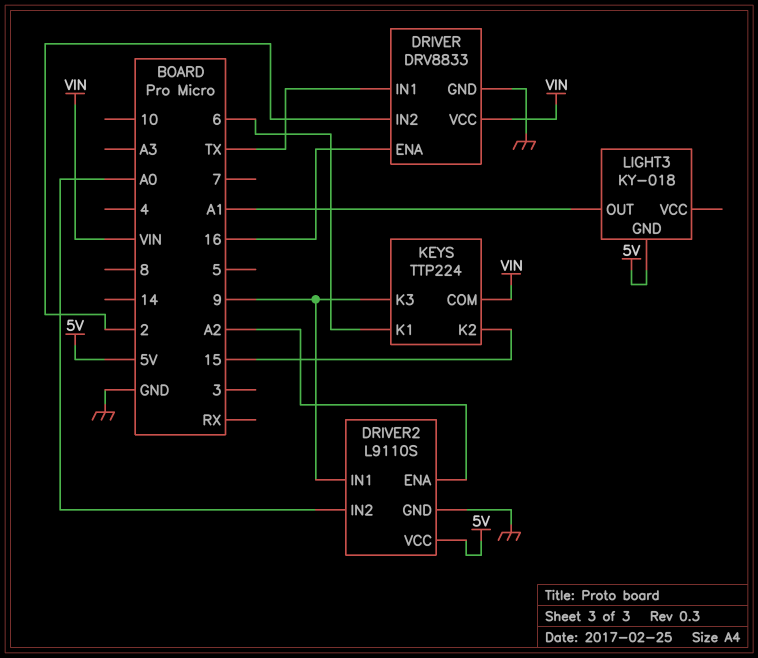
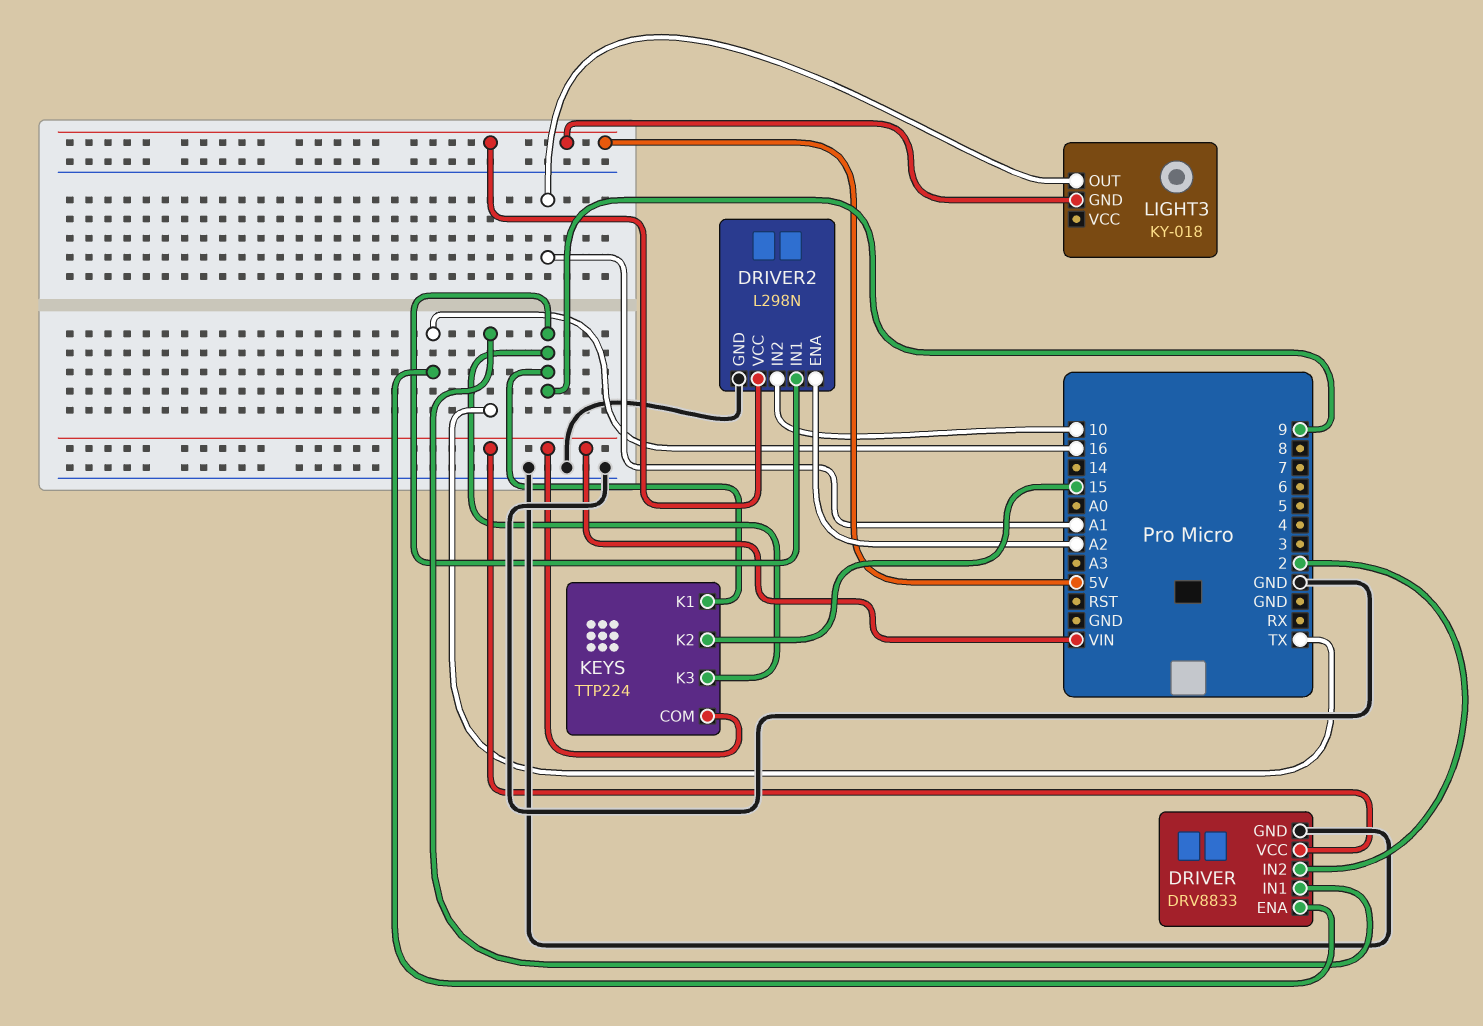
DRIVER2: L9110S -> L298N
DRIVER2 pin IN2: A0 -> 10
KEYS pin K1: 6 -> 9

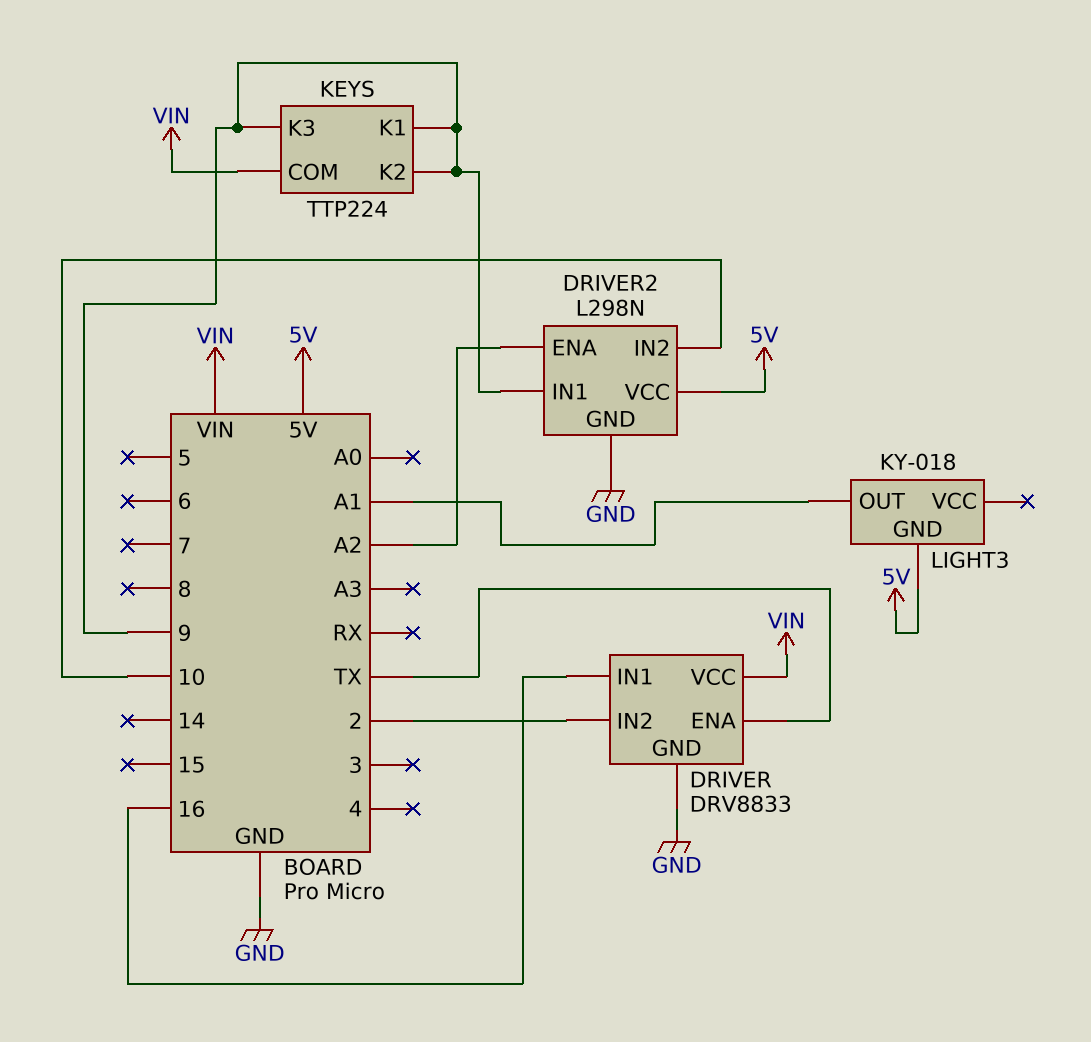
DRIVER pin ENA: 16 -> TX
DRIVER pin IN1: TX -> 16
KEYS pin K2: 15 -> 9

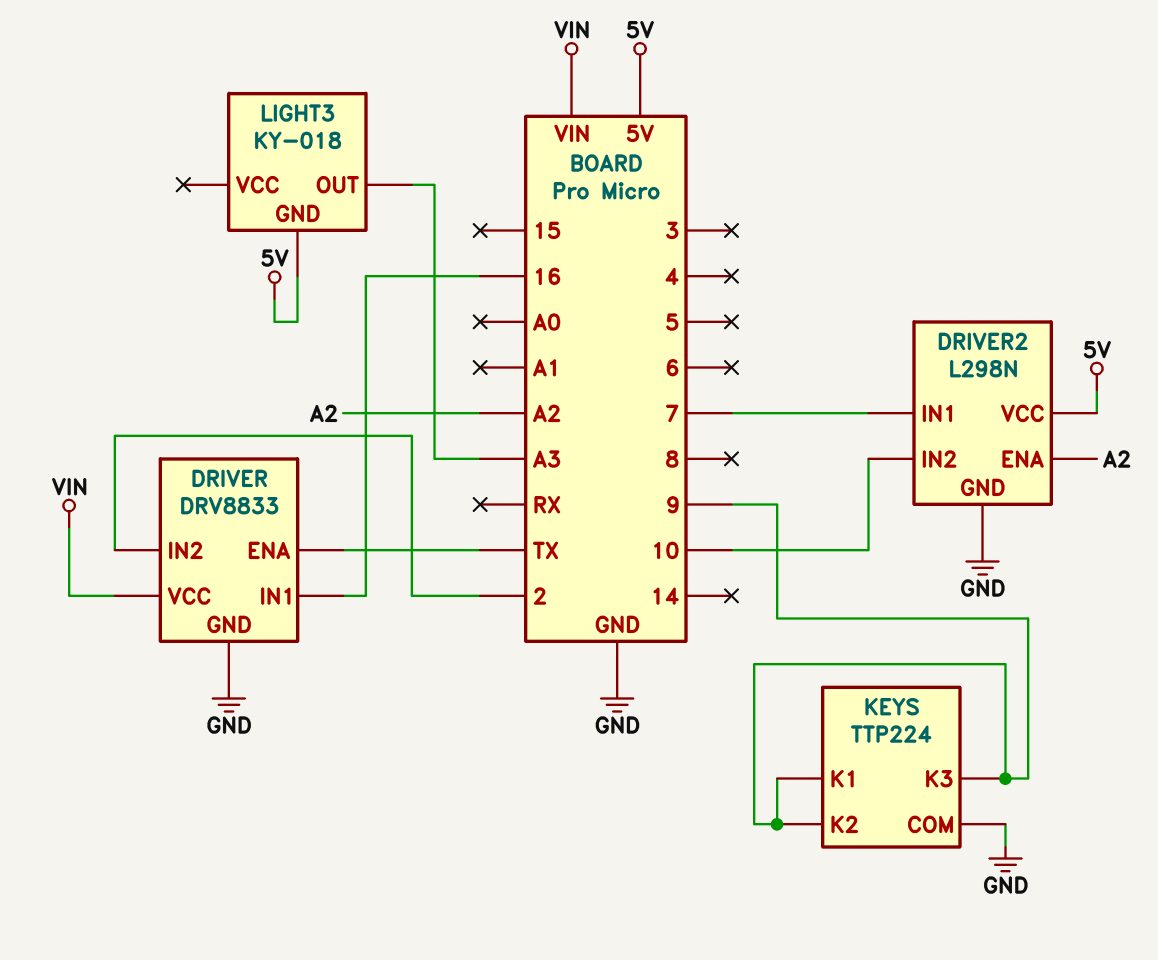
DRIVER2 pin IN1: 9 -> 7
KEYS pin COM: VIN -> GND
LIGHT3 pin OUT: A1 -> A3

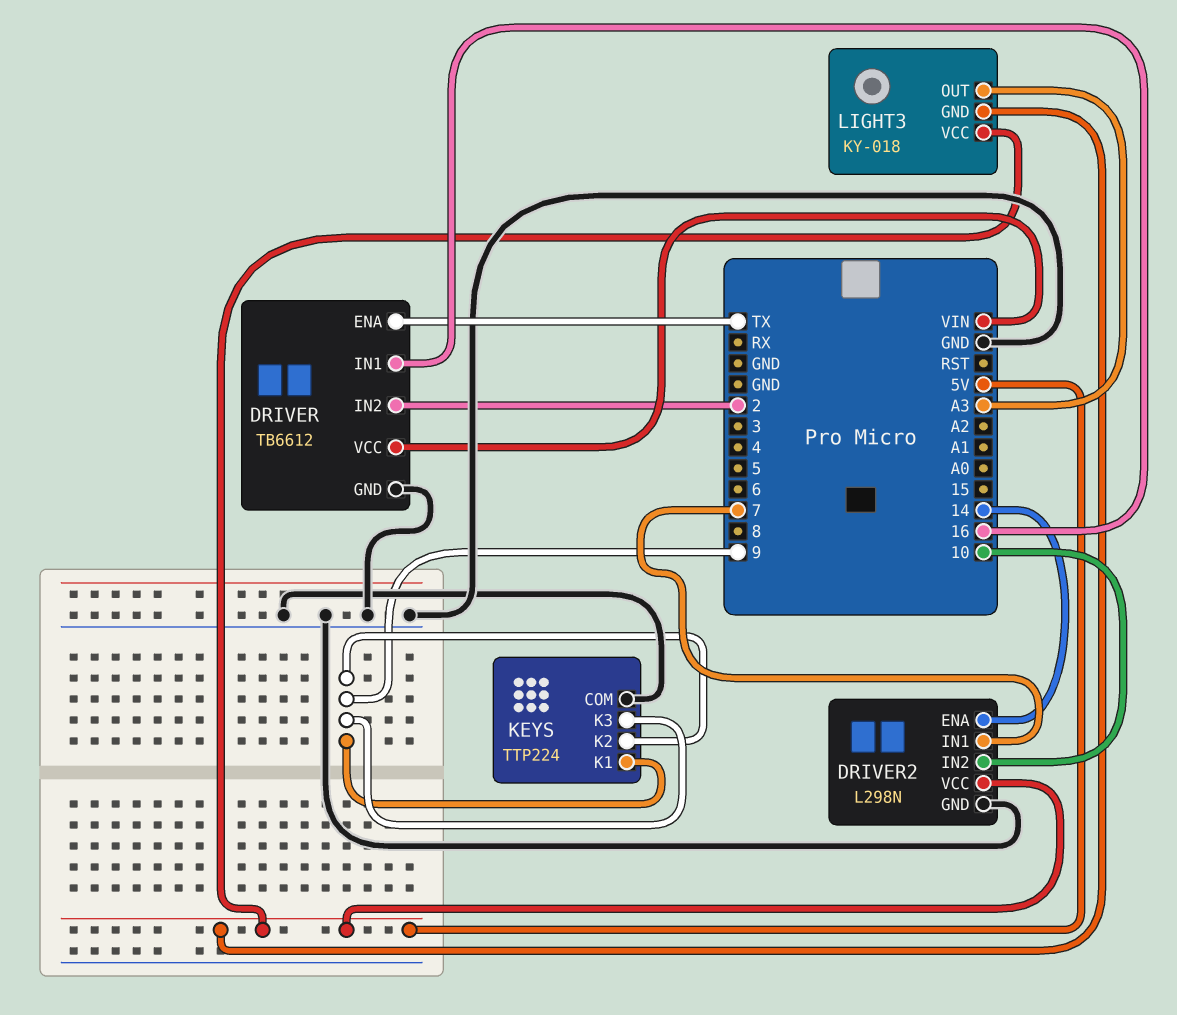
DRIVER: DRV8833 -> TB6612
DRIVER2 pin ENA: A2 -> 14
LIGHT3 pin VCC: none -> 5V

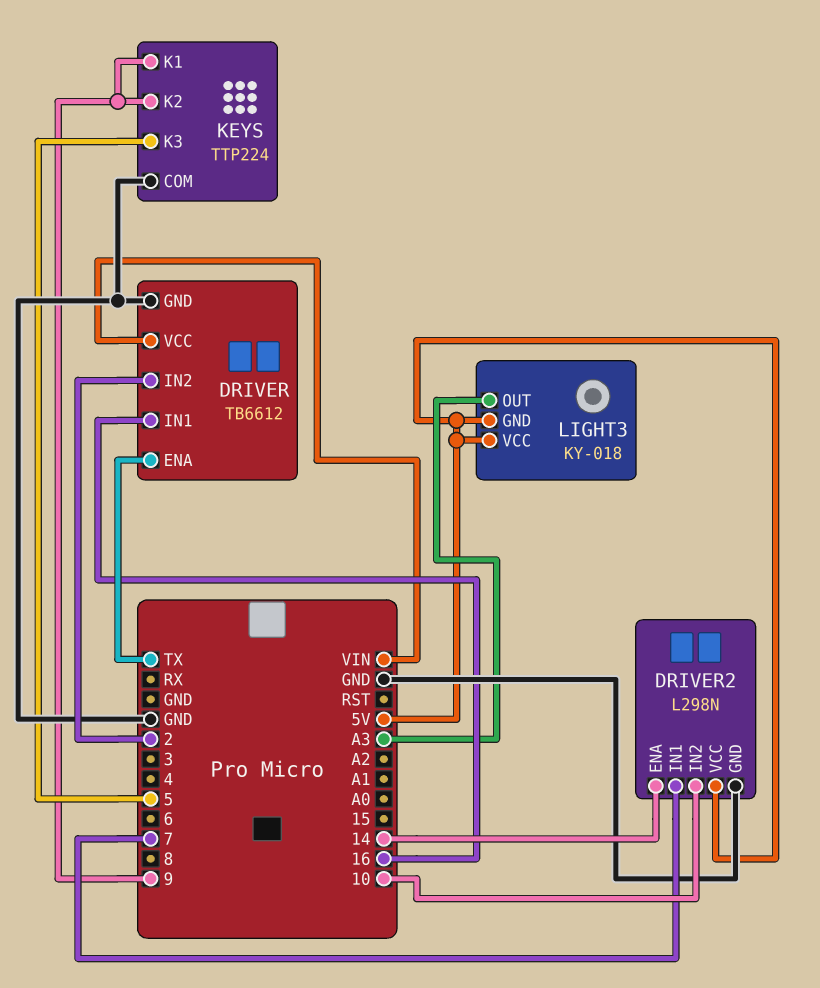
KEYS pin K3: 9 -> 5

